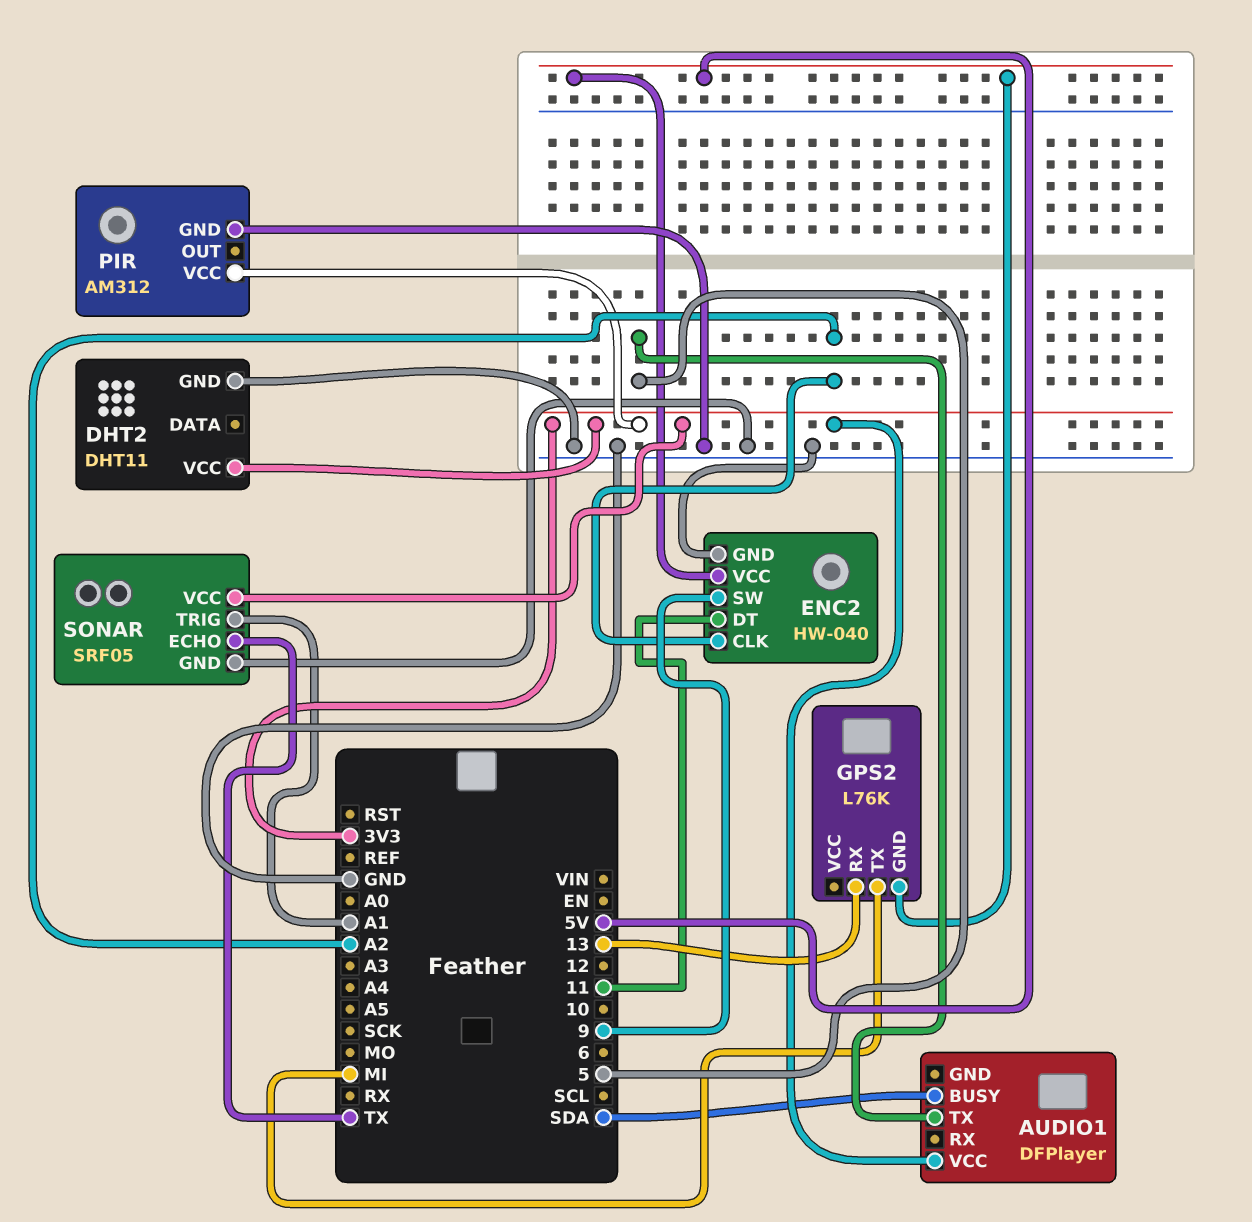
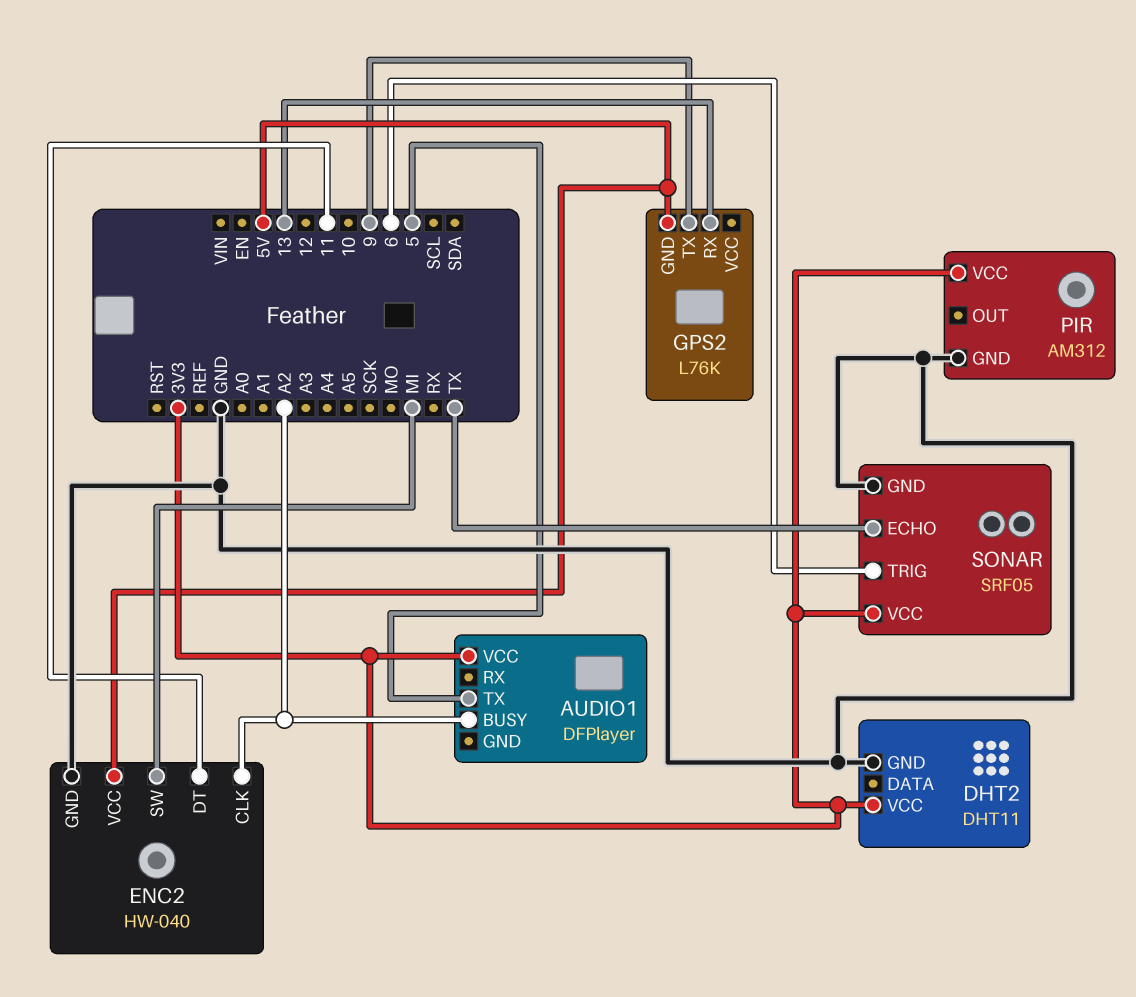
AUDIO1 pin BUSY: SDA -> A2
ENC2 pin SW: 9 -> MI
GPS2 pin TX: MI -> 9
SONAR pin TRIG: A1 -> 6

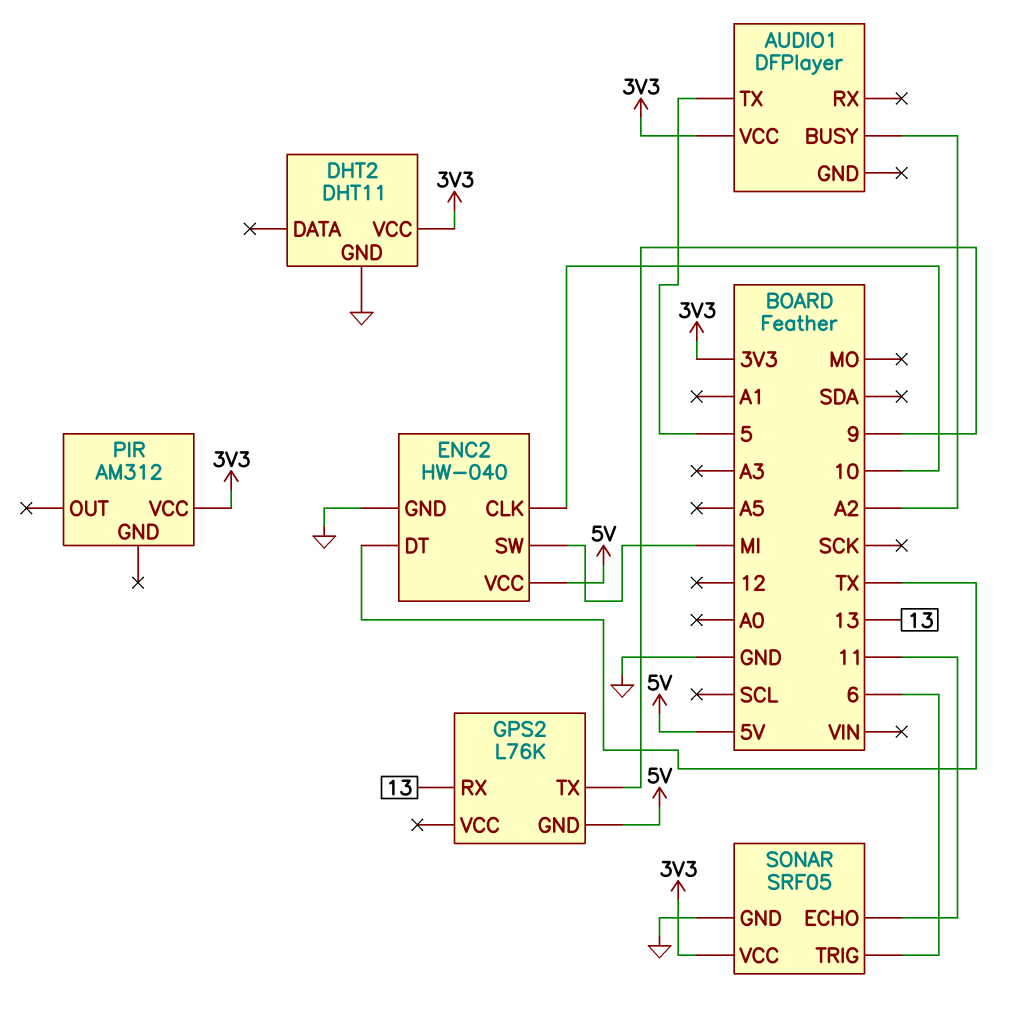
ENC2 pin CLK: A2 -> 10
ENC2 pin DT: 11 -> TX
PIR pin GND: GND -> none
SONAR pin ECHO: TX -> 11

